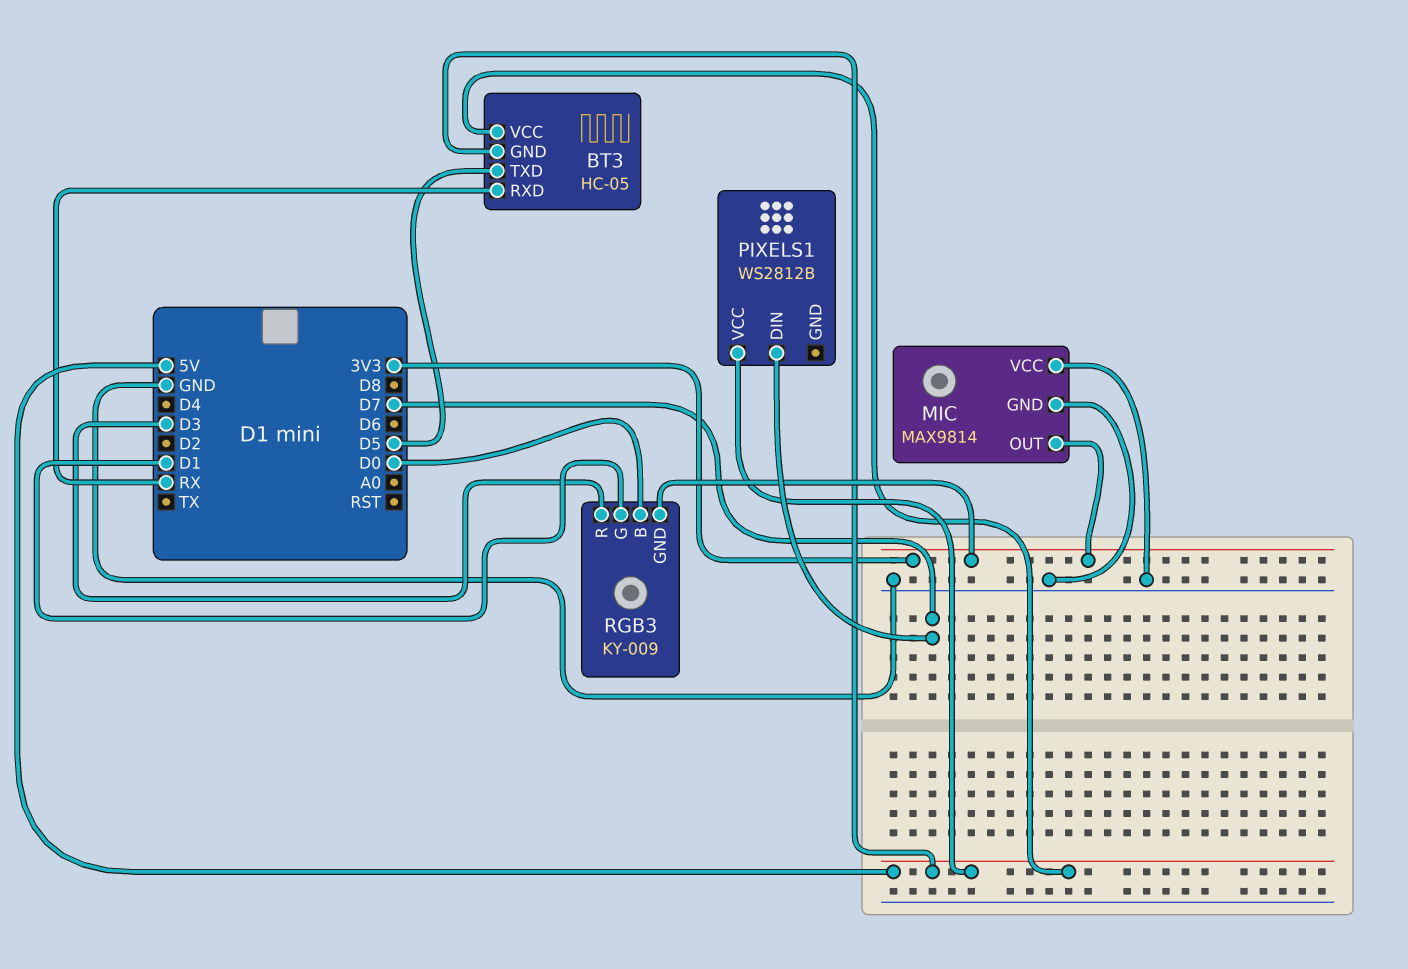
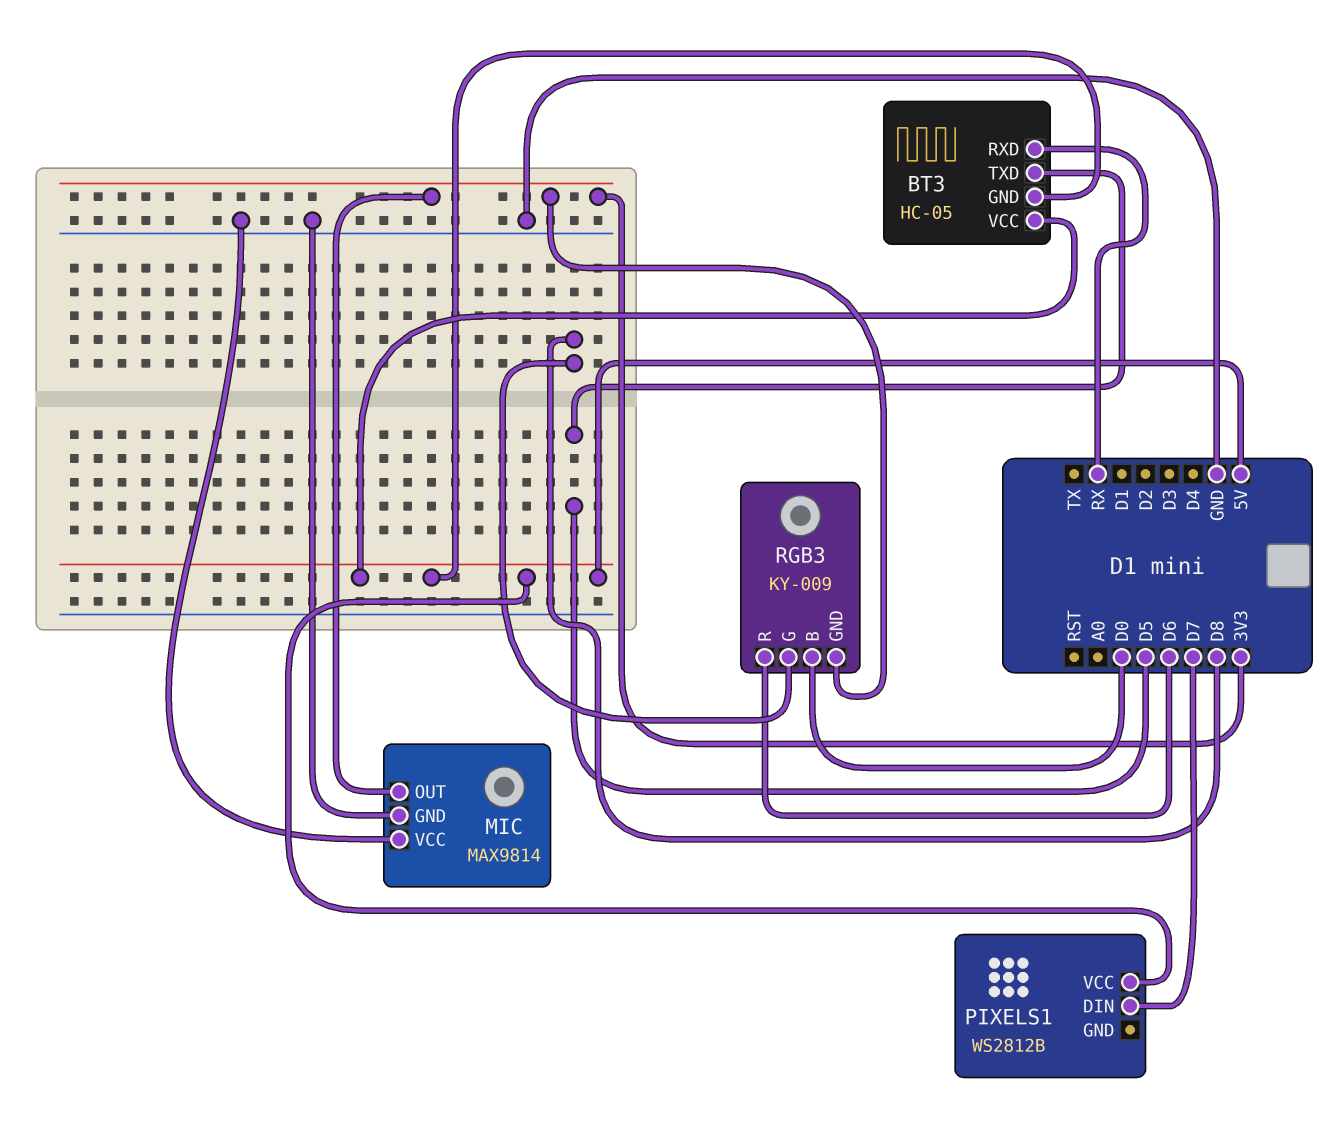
RGB3 pin G: D1 -> D8
RGB3 pin R: D3 -> D6

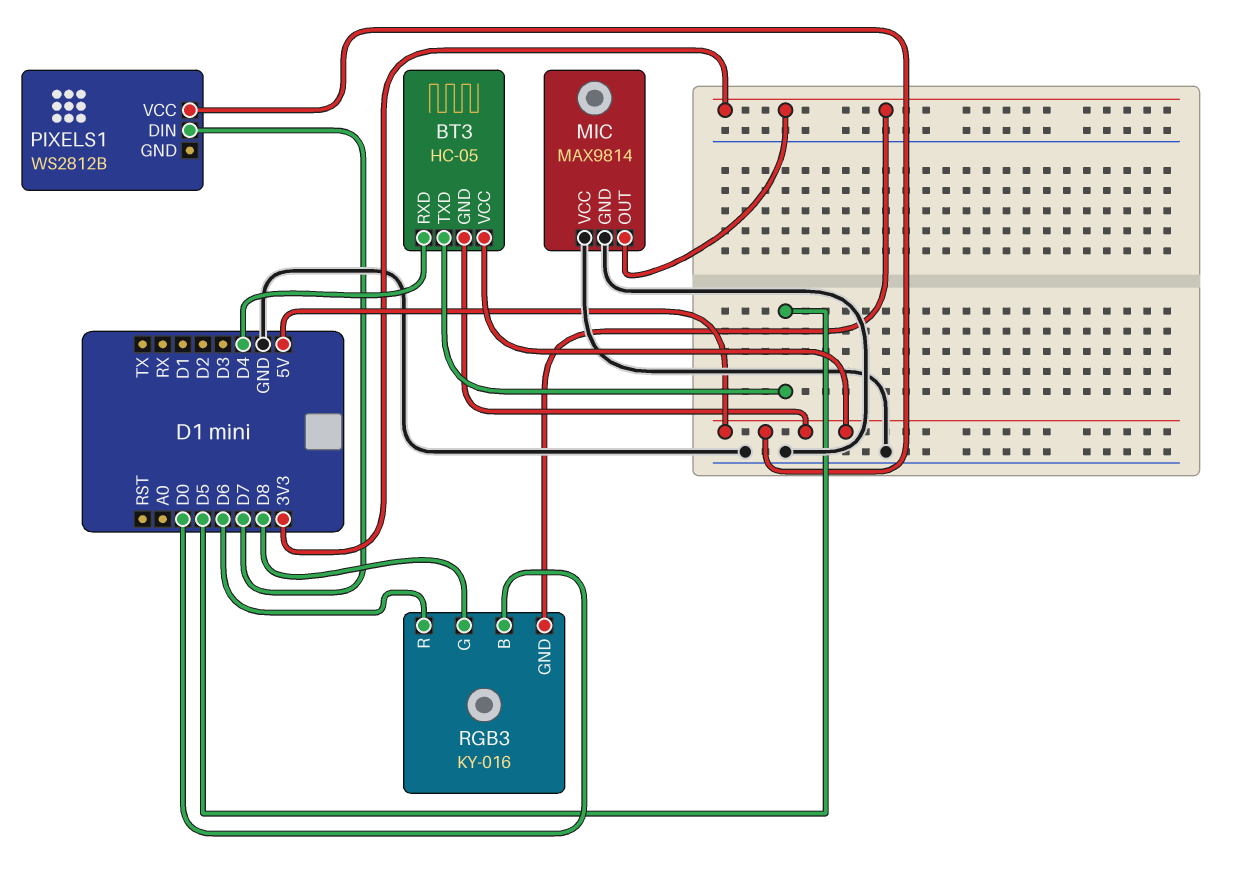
BT3 pin RXD: RX -> D4
RGB3: KY-009 -> KY-016

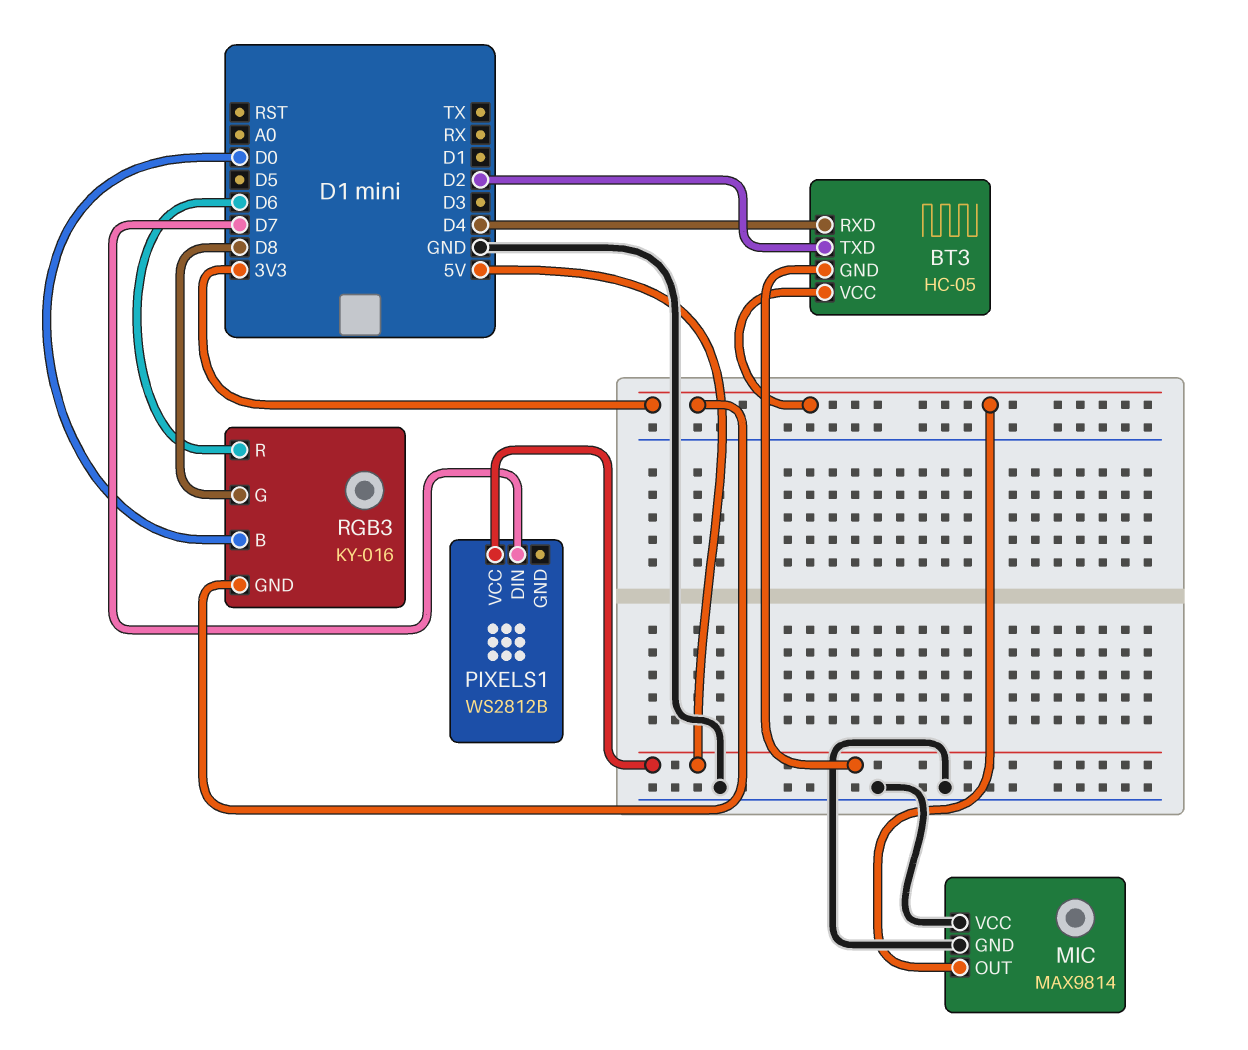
BT3 pin TXD: D5 -> D2
BT3 pin VCC: 5V -> 3V3

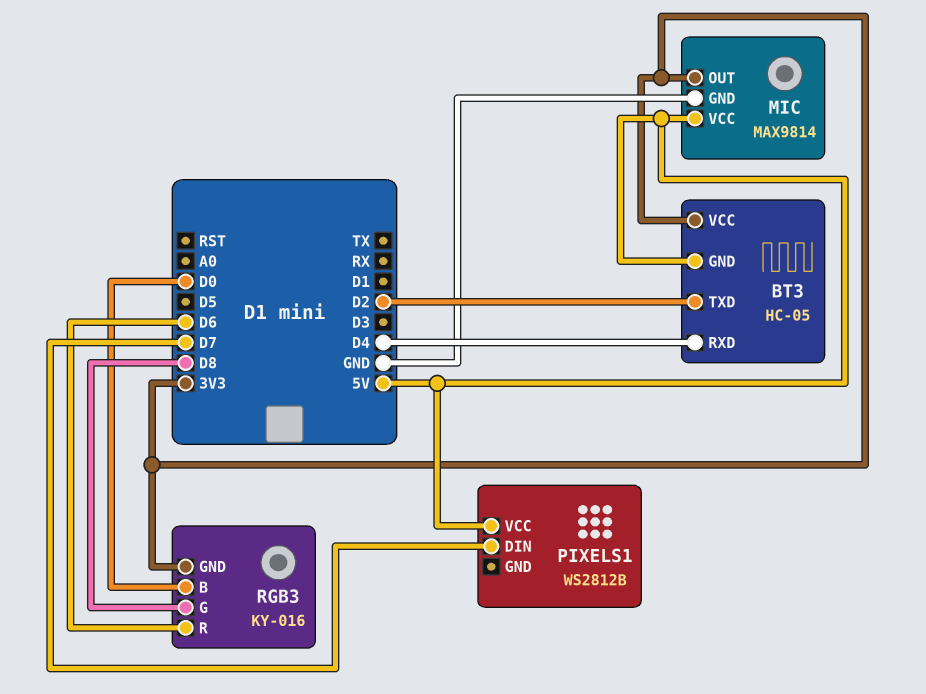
MIC pin VCC: GND -> 5V

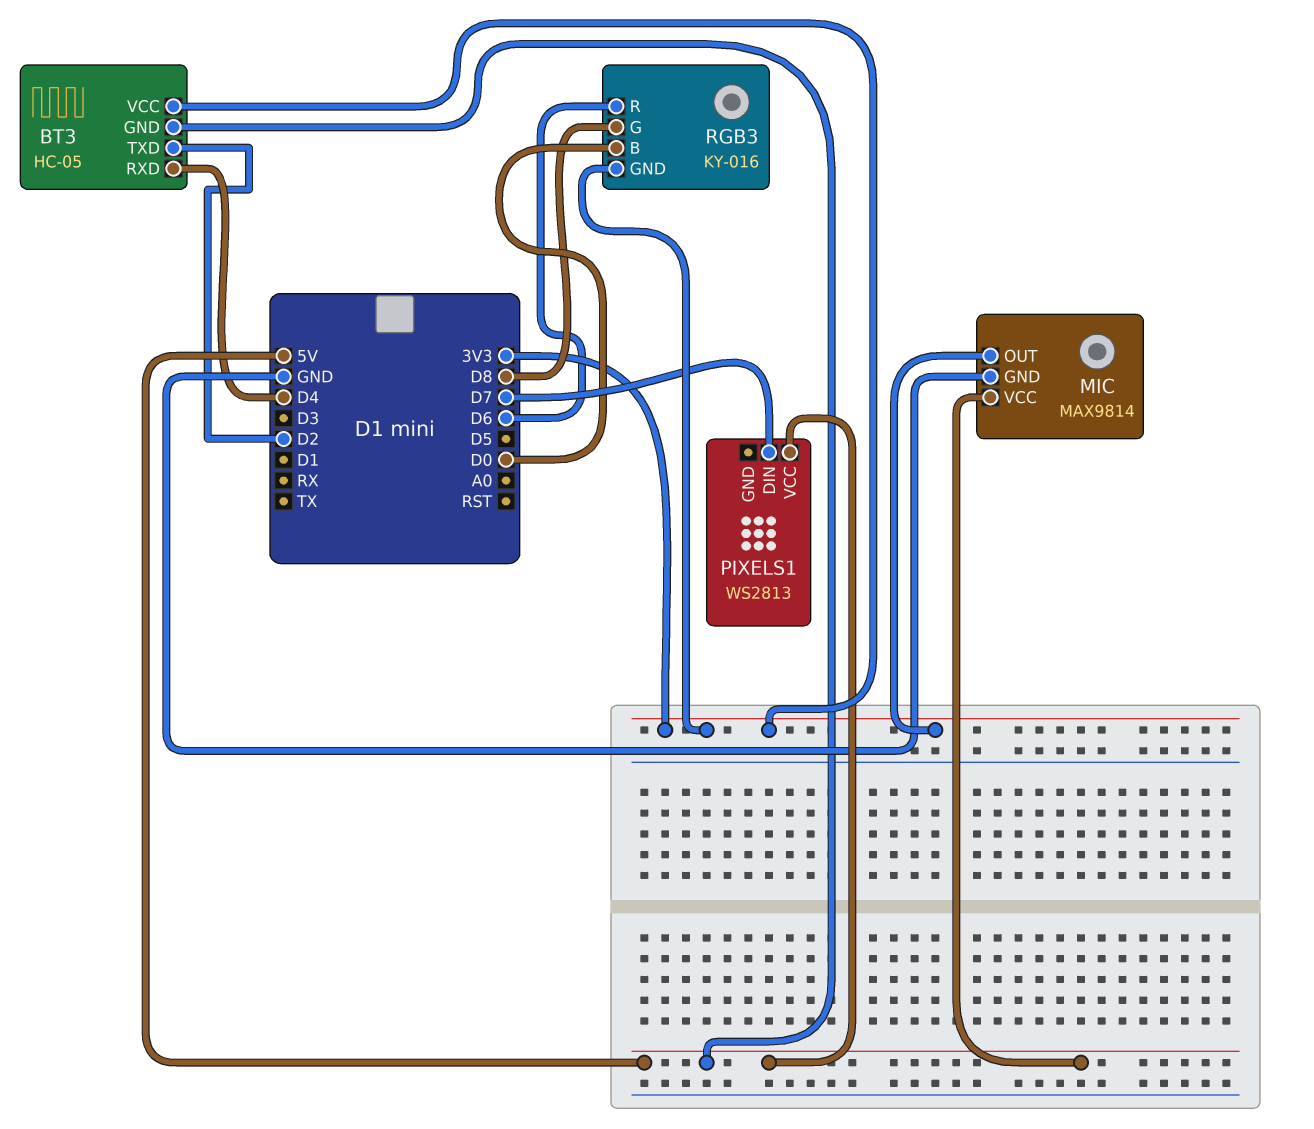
PIXELS1: WS2812B -> WS2813

